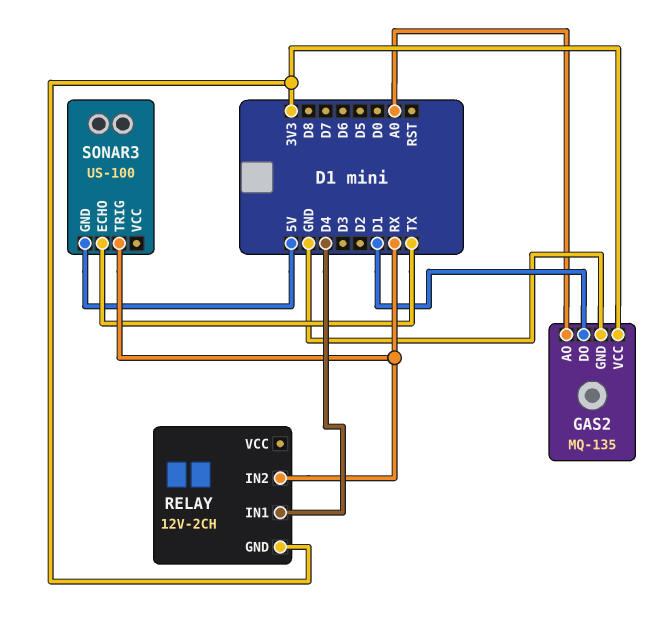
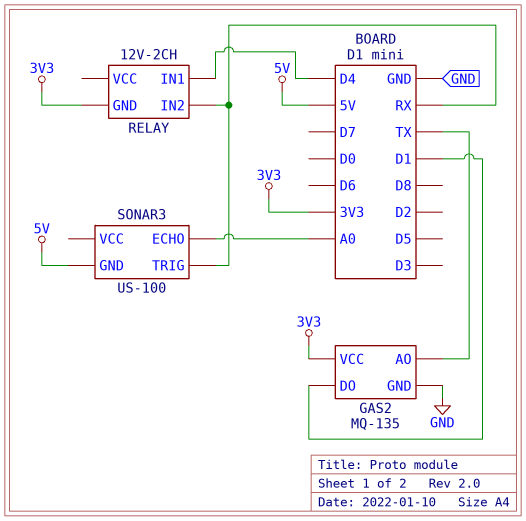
GAS2 pin AO: A0 -> TX
SONAR3 pin ECHO: TX -> A0

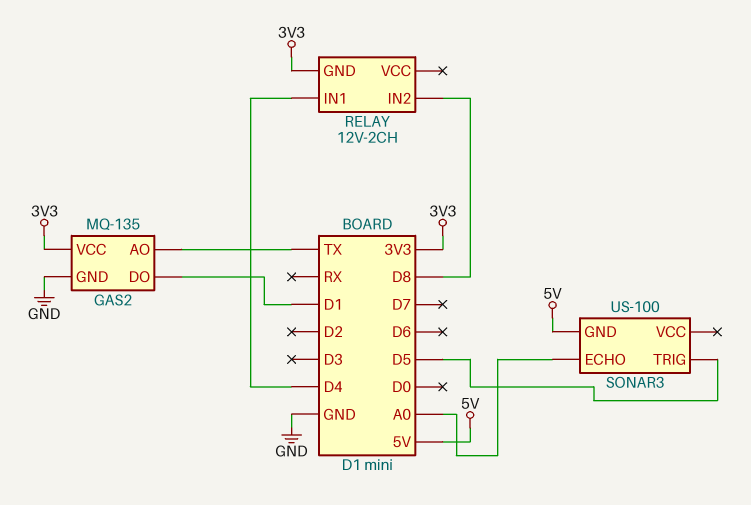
RELAY pin IN2: RX -> D8
SONAR3 pin TRIG: RX -> D5

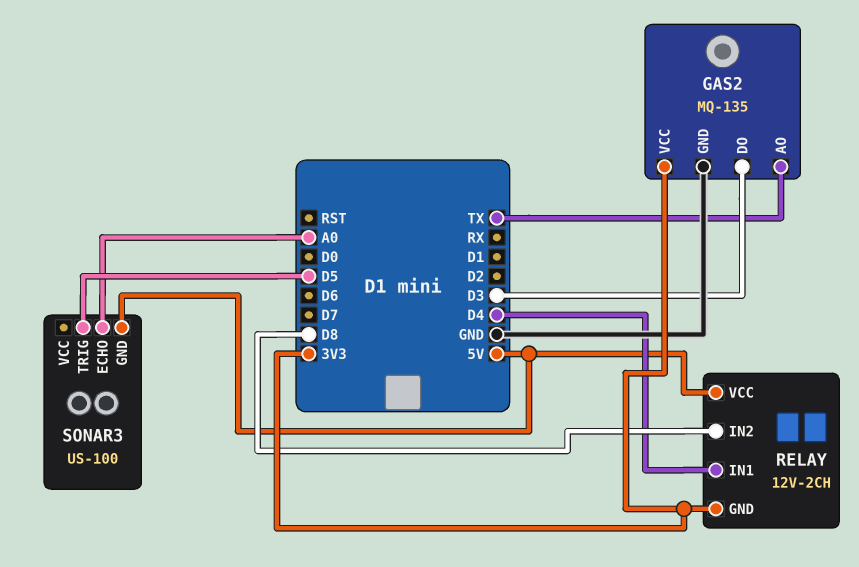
GAS2 pin DO: D1 -> D3
RELAY pin VCC: none -> 5V

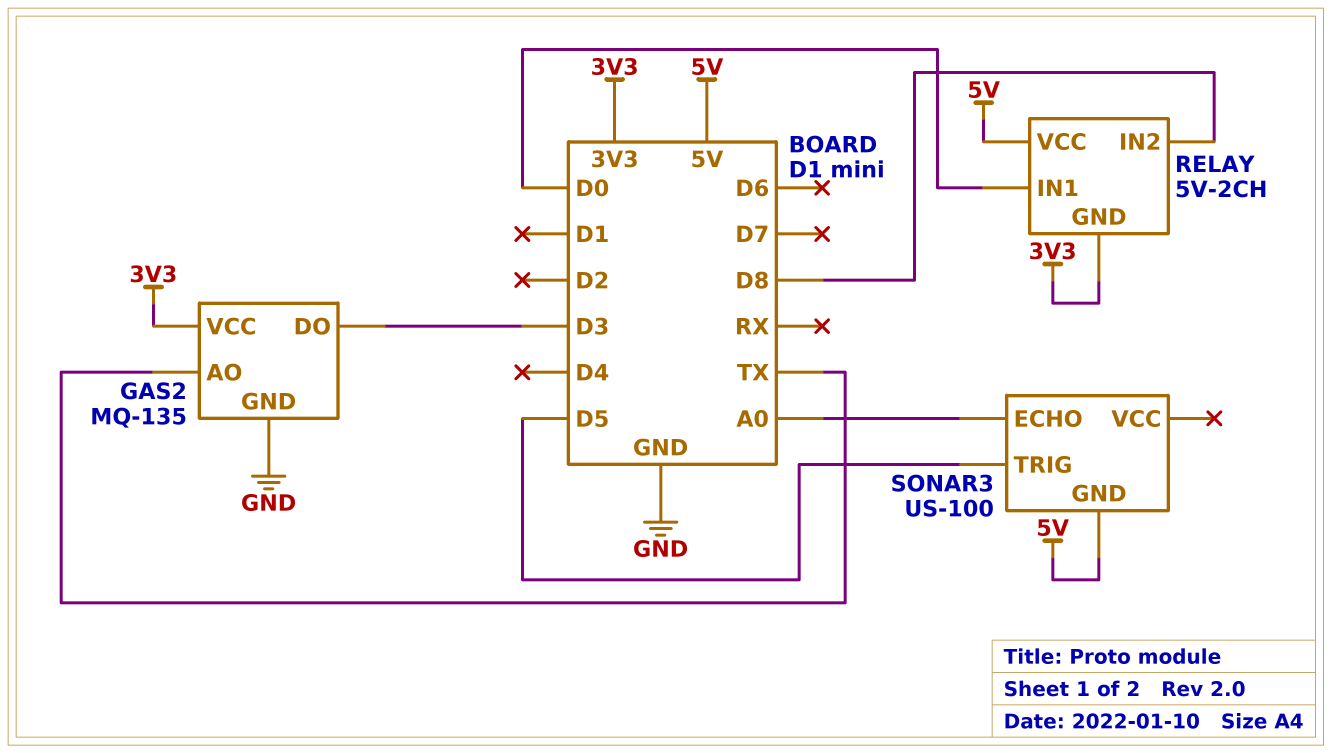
RELAY: 12V-2CH -> 5V-2CH
RELAY pin IN1: D4 -> D0

